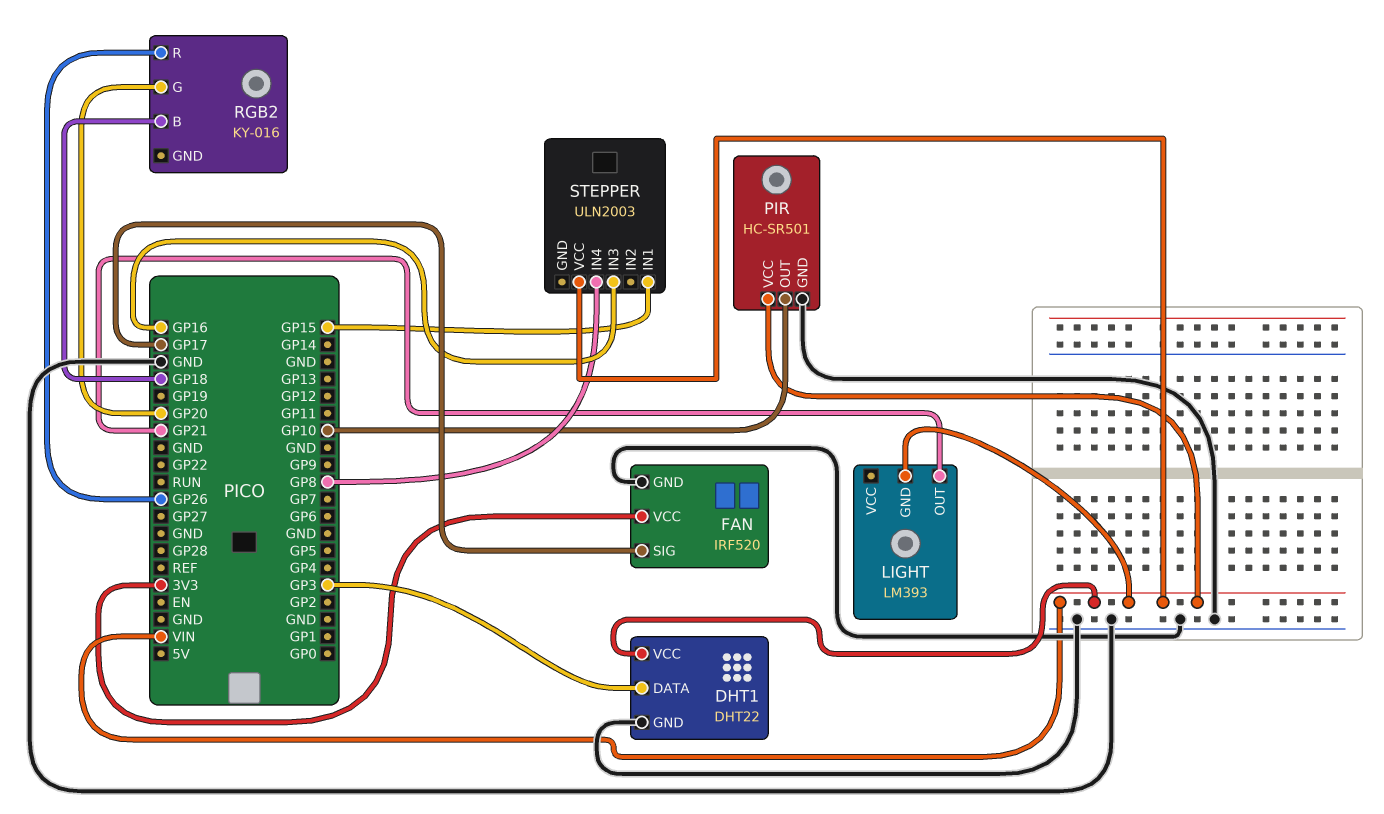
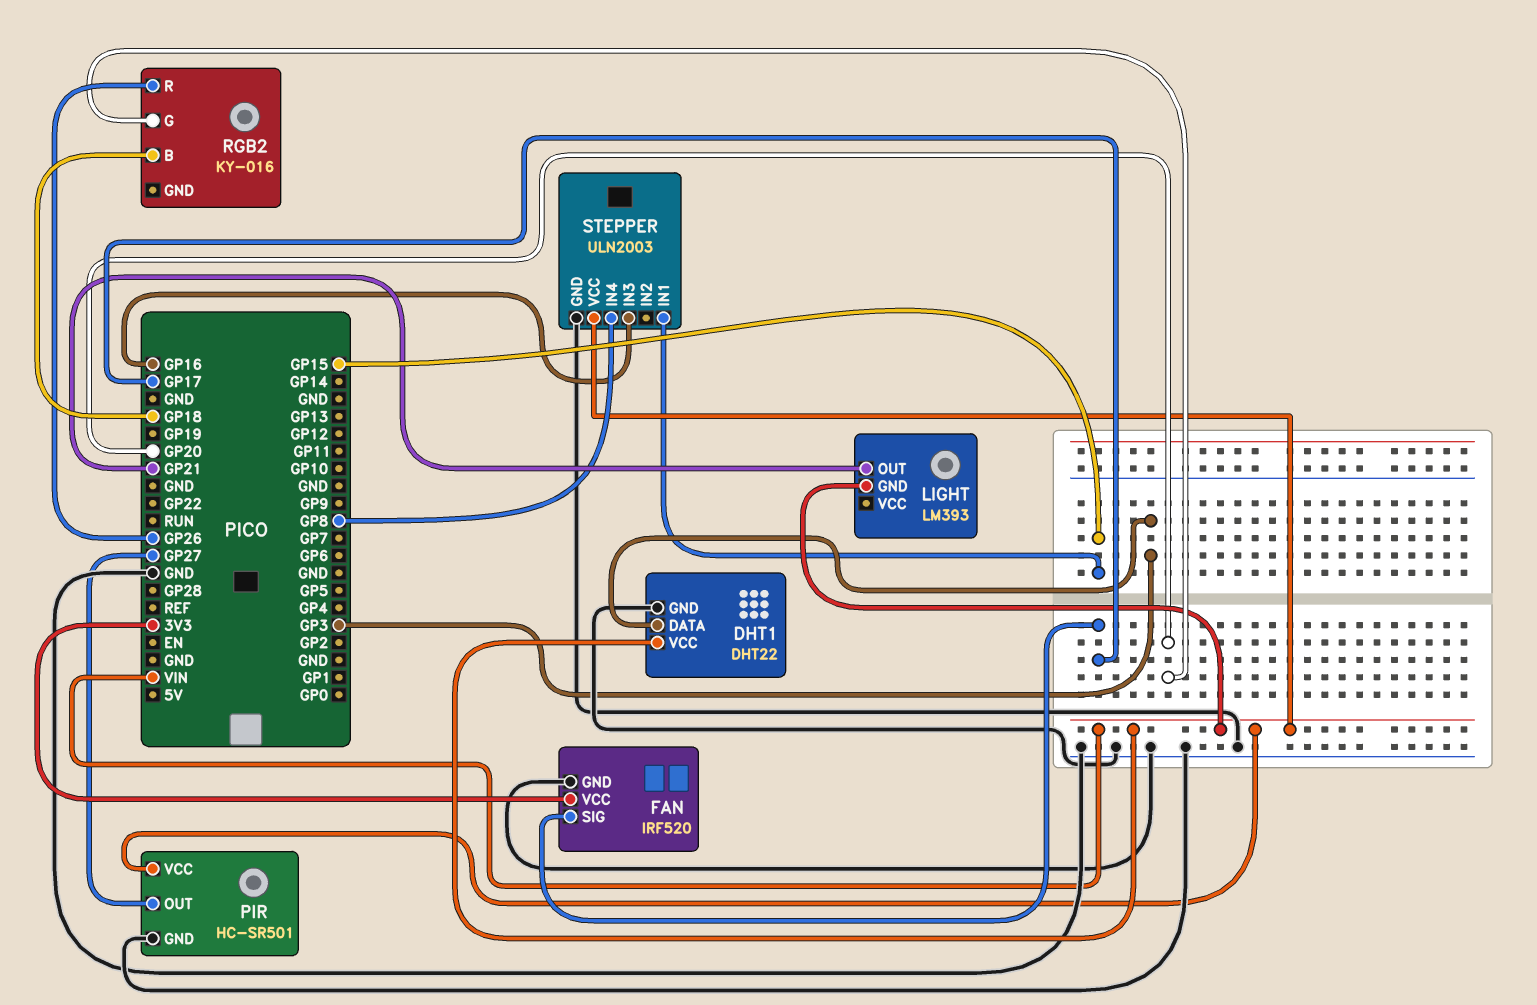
PIR pin OUT: GP10 -> GP27
STEPPER pin GND: none -> GND

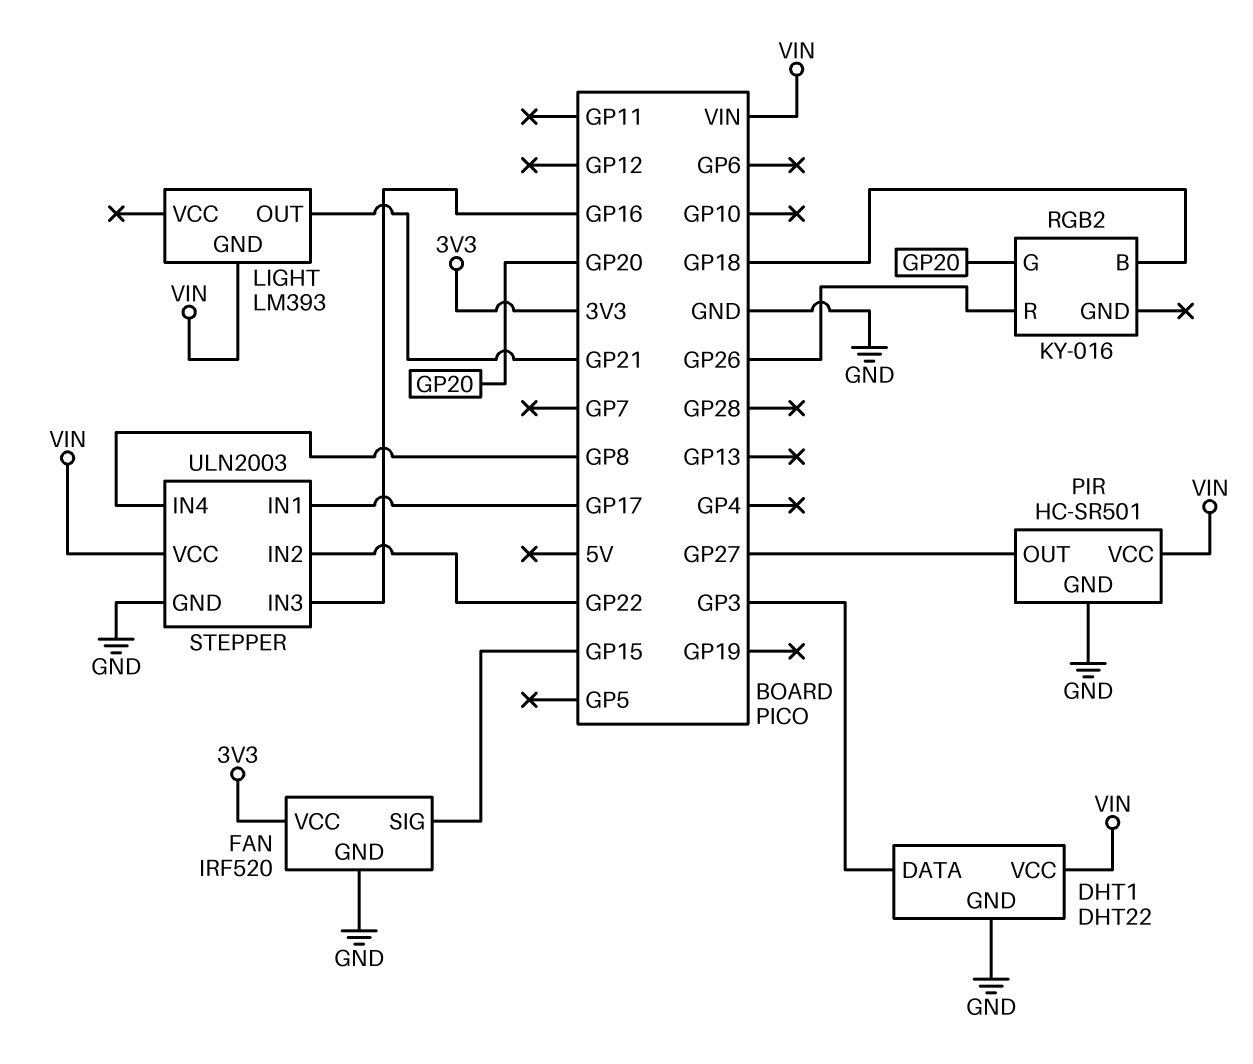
FAN pin SIG: GP17 -> GP15
STEPPER pin IN1: GP15 -> GP17
STEPPER pin IN2: none -> GP22

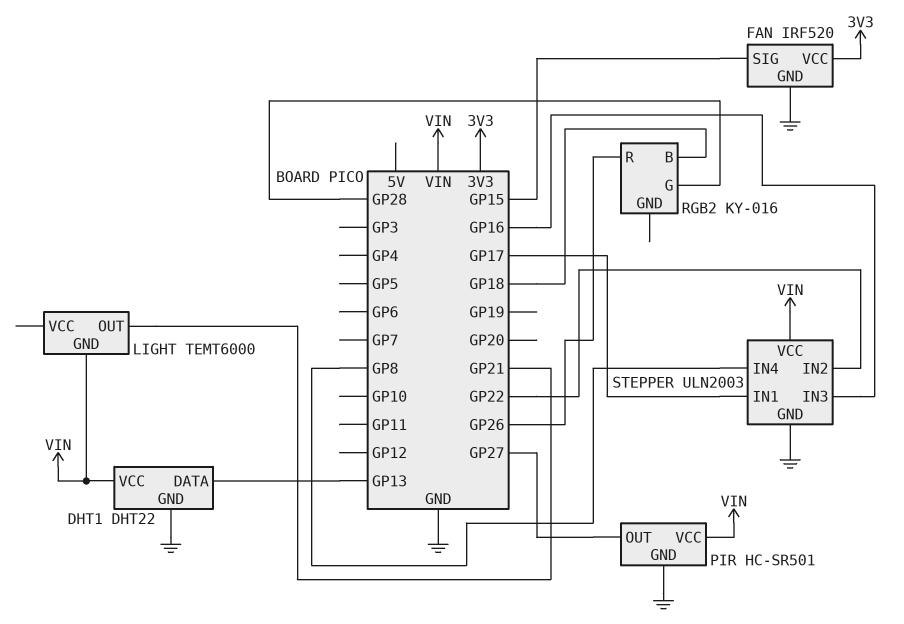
DHT1 pin DATA: GP3 -> GP13
LIGHT: LM393 -> TEMT6000
RGB2 pin G: GP20 -> GP28

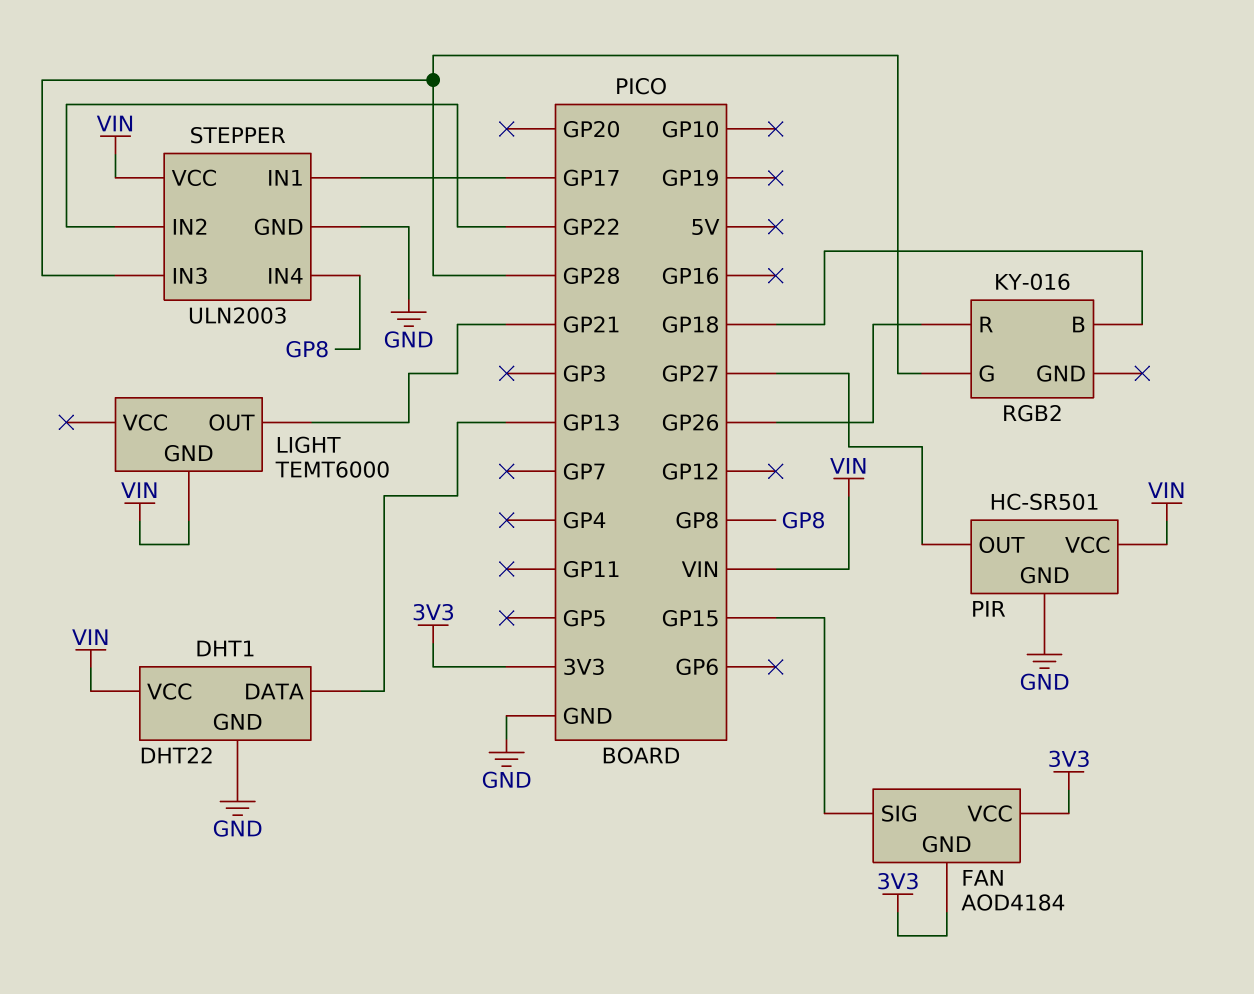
FAN: IRF520 -> AOD4184
FAN pin GND: GND -> 3V3
STEPPER pin IN3: GP16 -> GP28

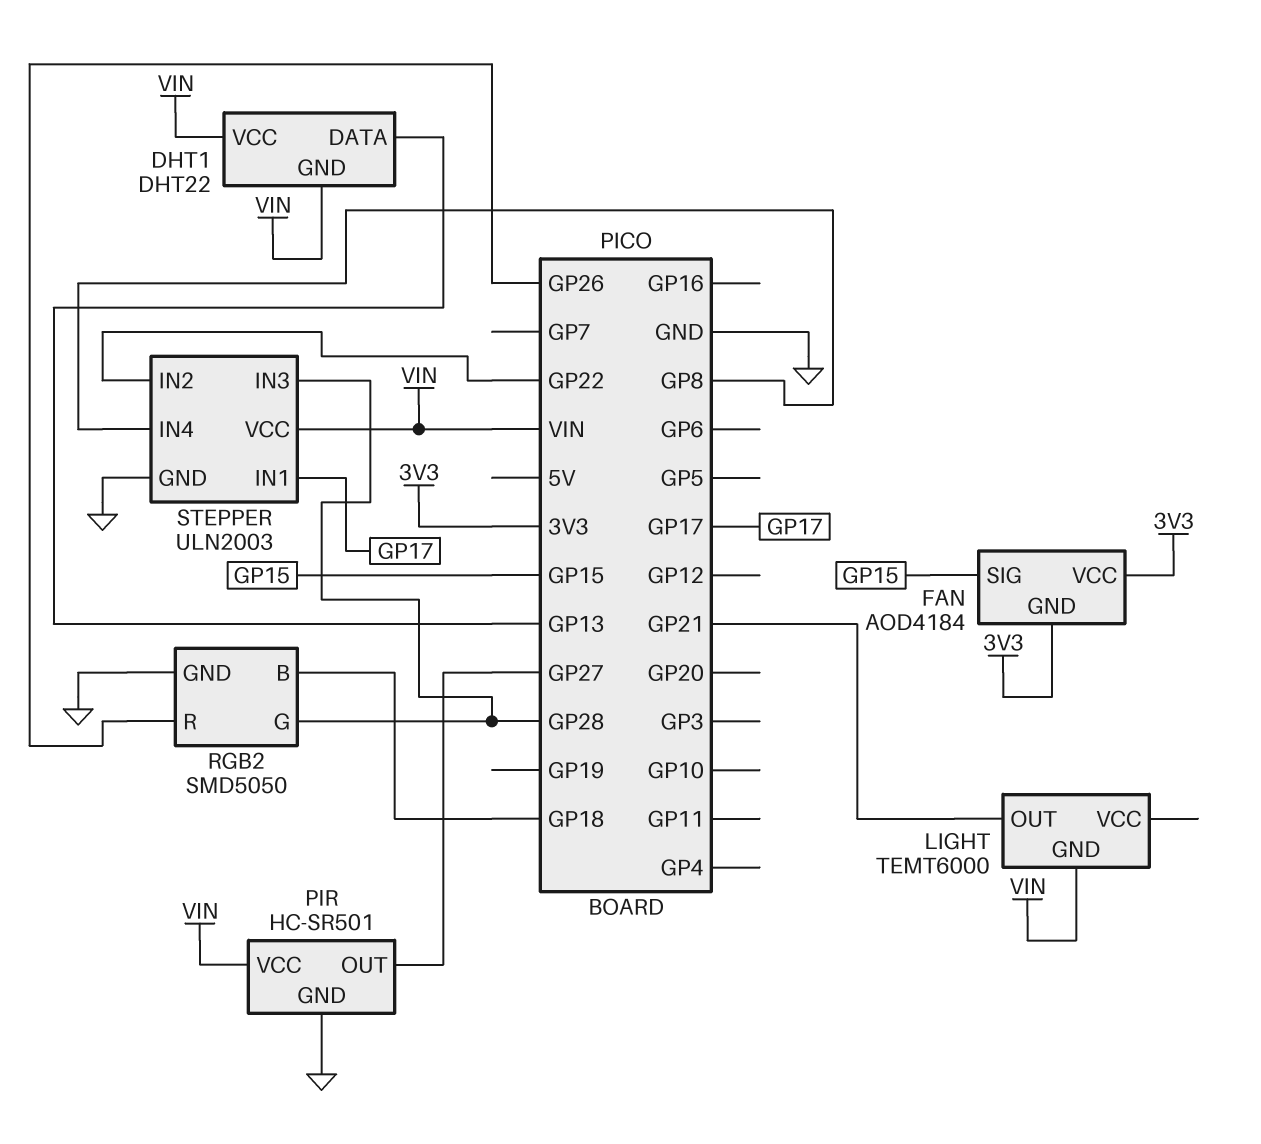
DHT1 pin GND: GND -> VIN
RGB2: KY-016 -> SMD5050
RGB2 pin GND: none -> GND

